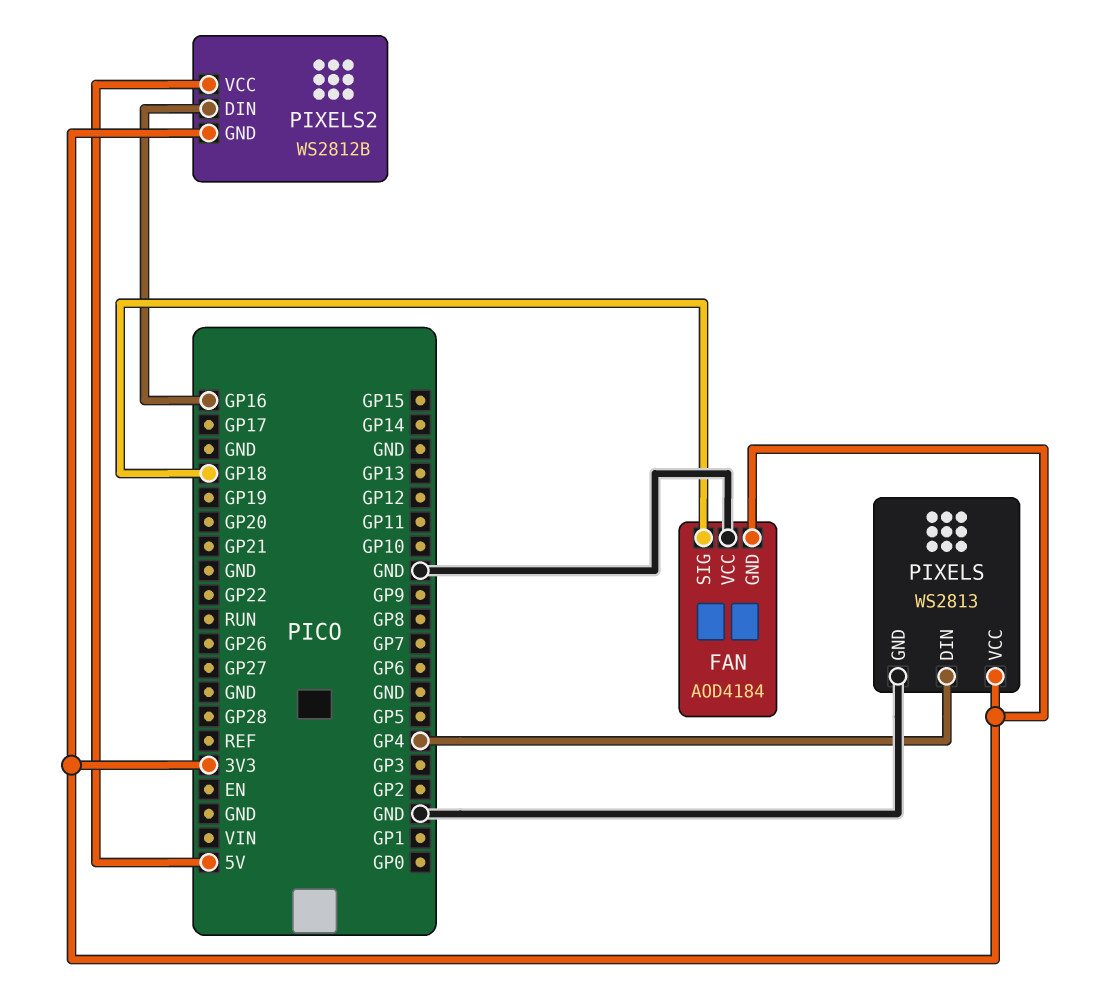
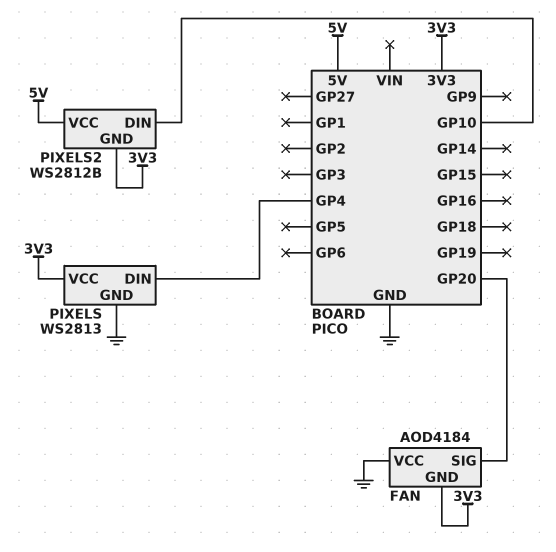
FAN pin SIG: GP18 -> GP20
PIXELS2 pin DIN: GP16 -> GP10

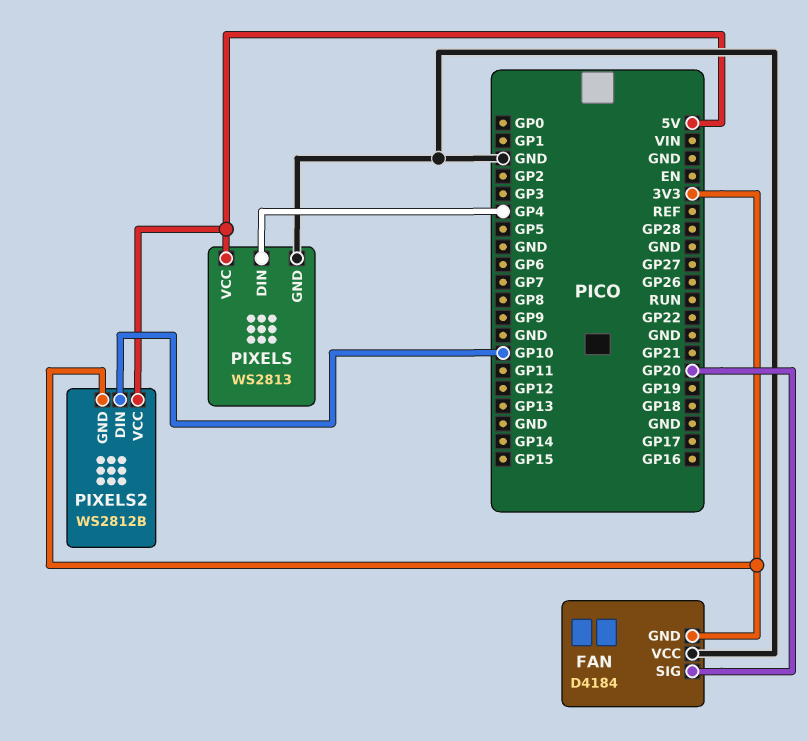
FAN: AOD4184 -> D4184
PIXELS pin VCC: 3V3 -> 5V

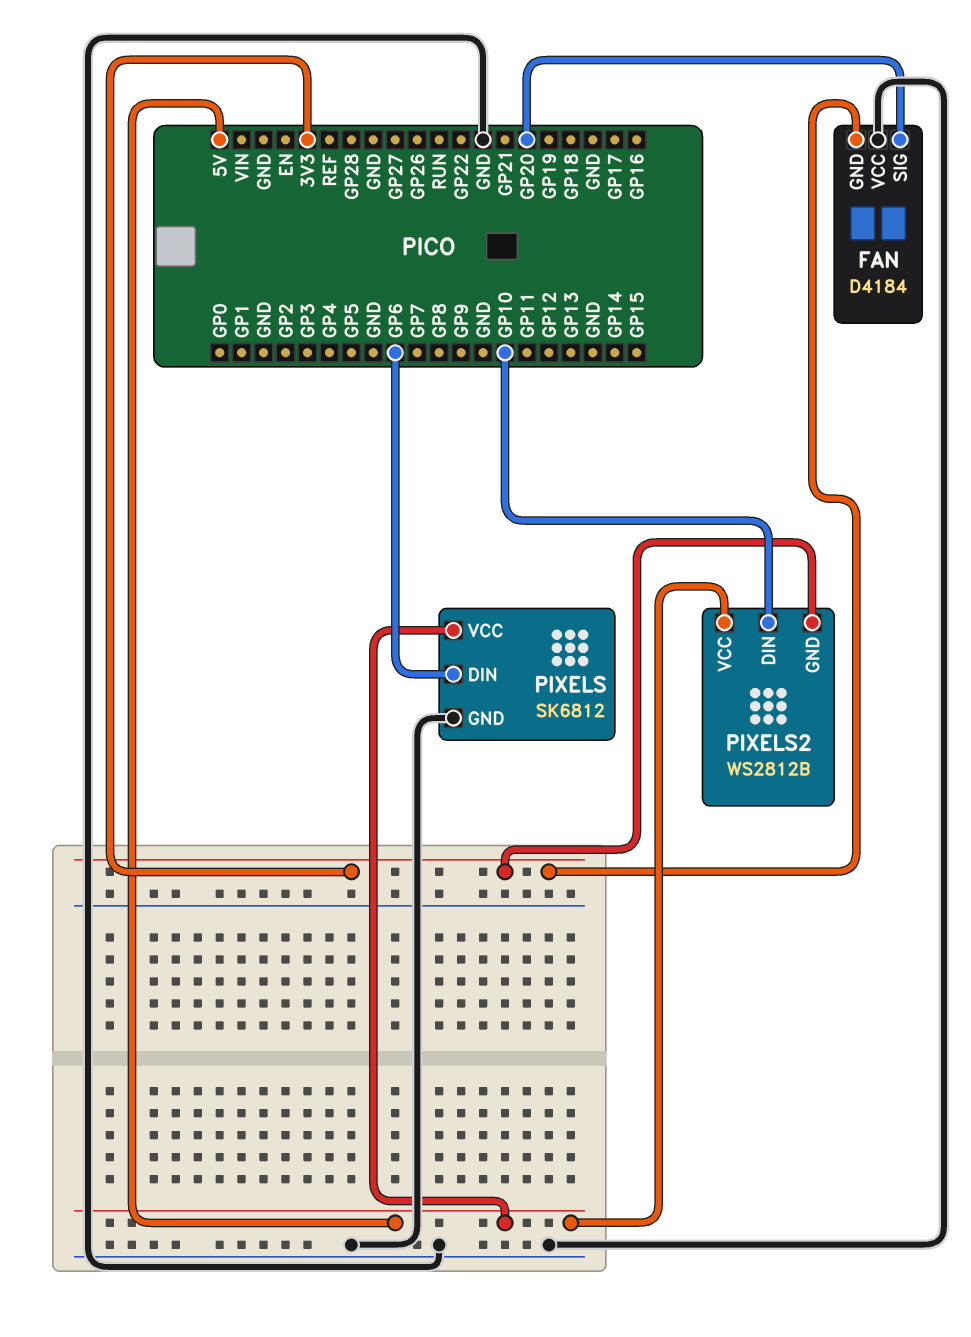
PIXELS: WS2813 -> SK6812
PIXELS pin DIN: GP4 -> GP6

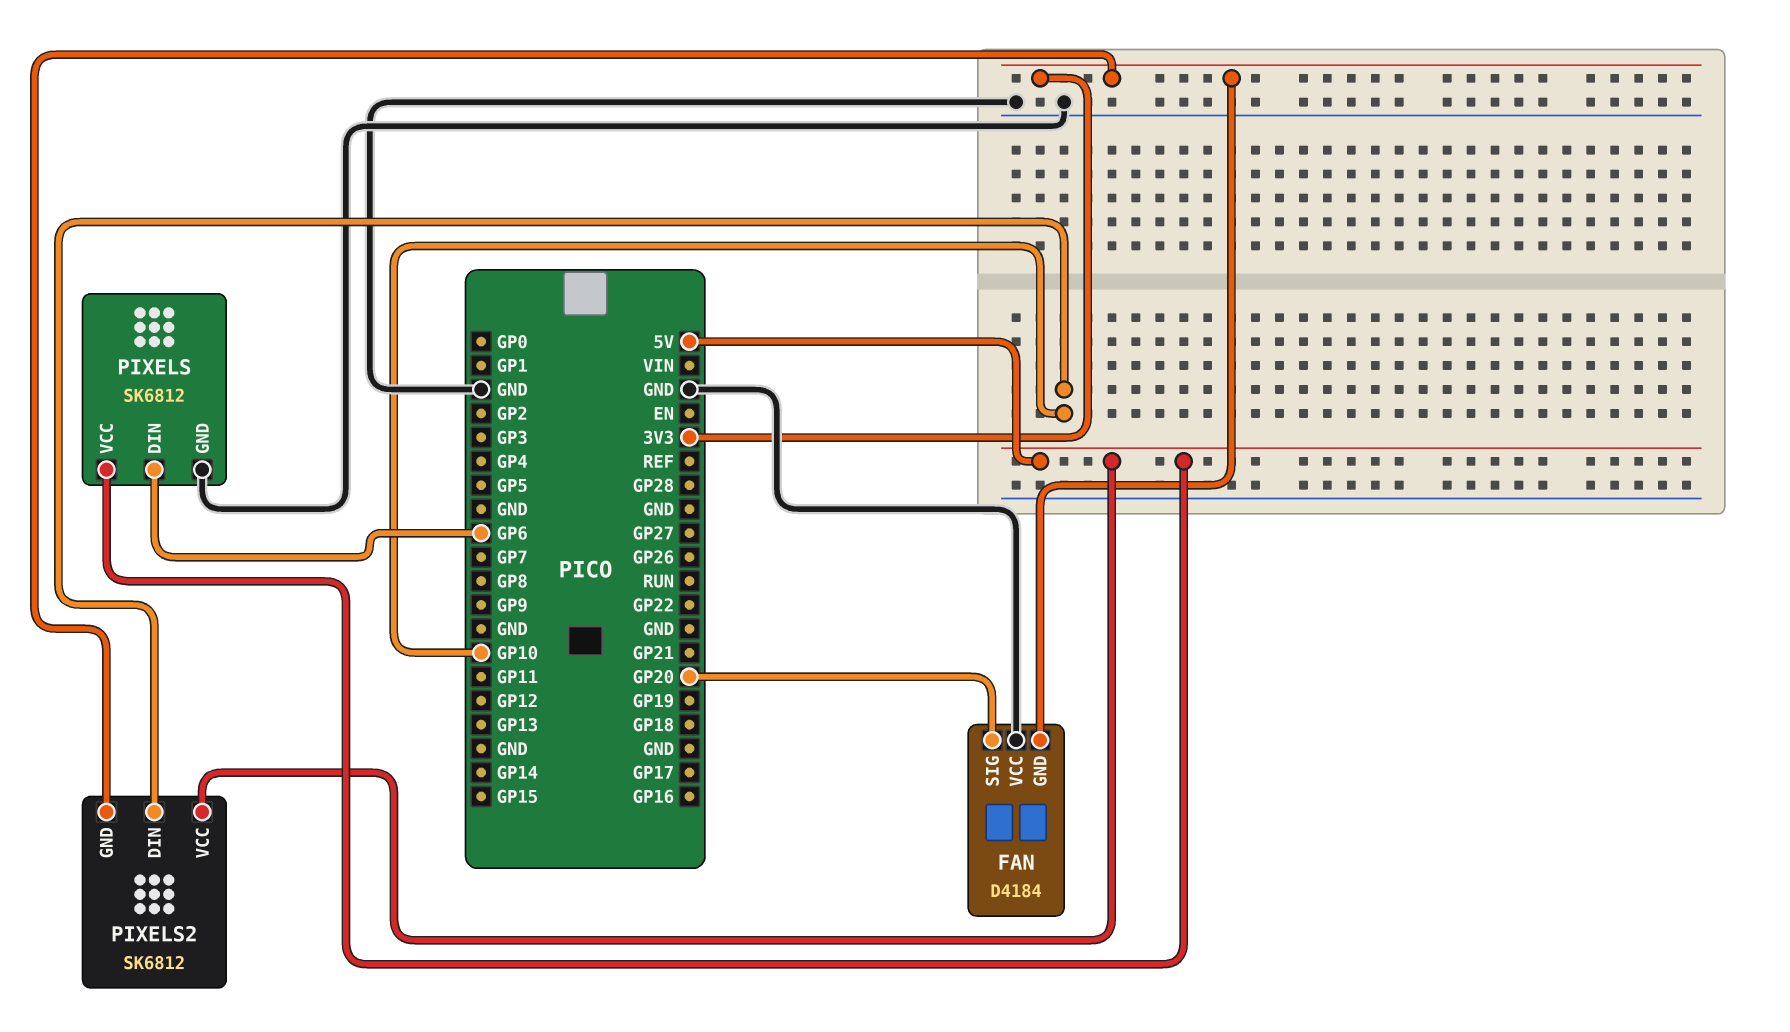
PIXELS2: WS2812B -> SK6812

